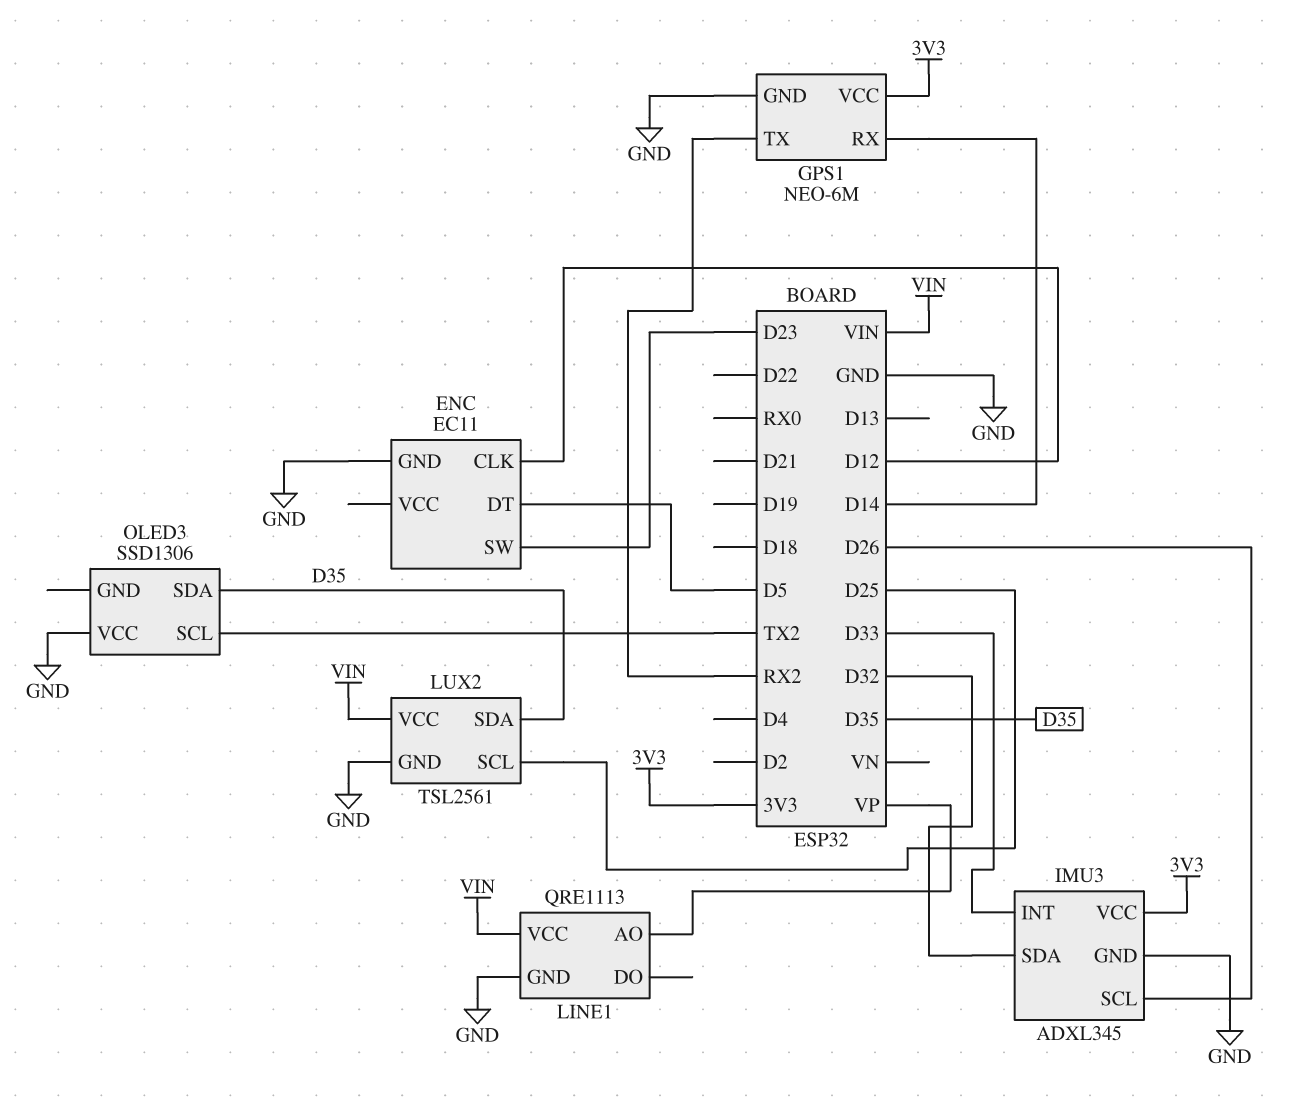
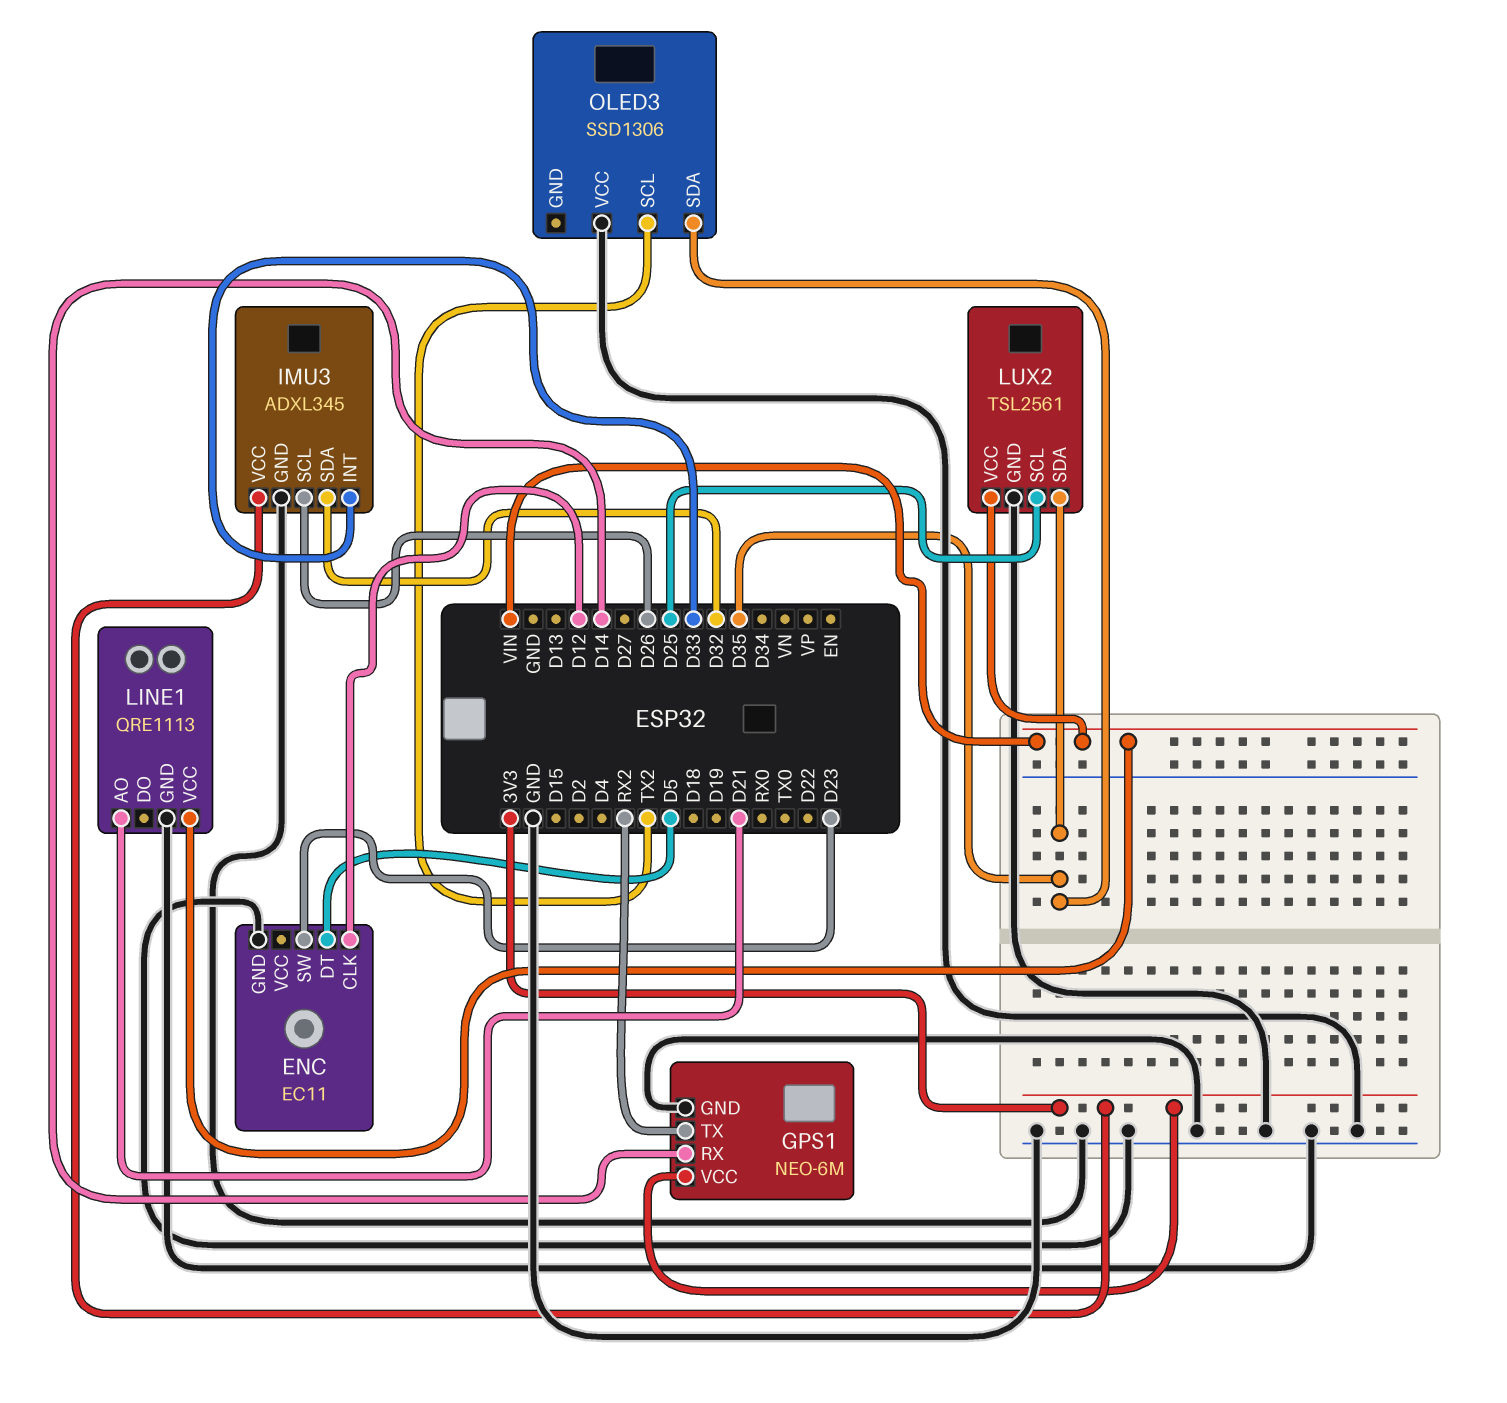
LINE1 pin AO: VP -> D21

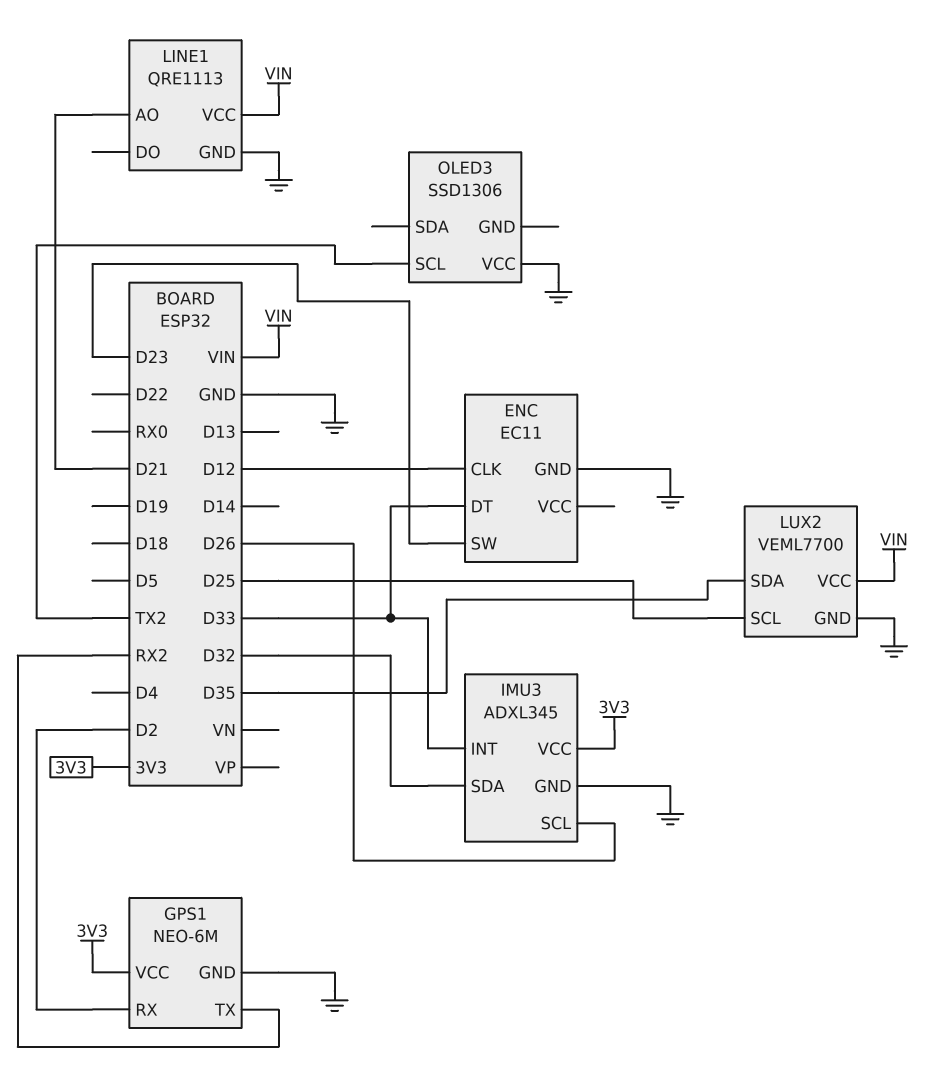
ENC pin DT: D5 -> D33
GPS1 pin RX: D14 -> D2
LUX2: TSL2561 -> VEML7700
OLED3 pin SDA: D35 -> none

